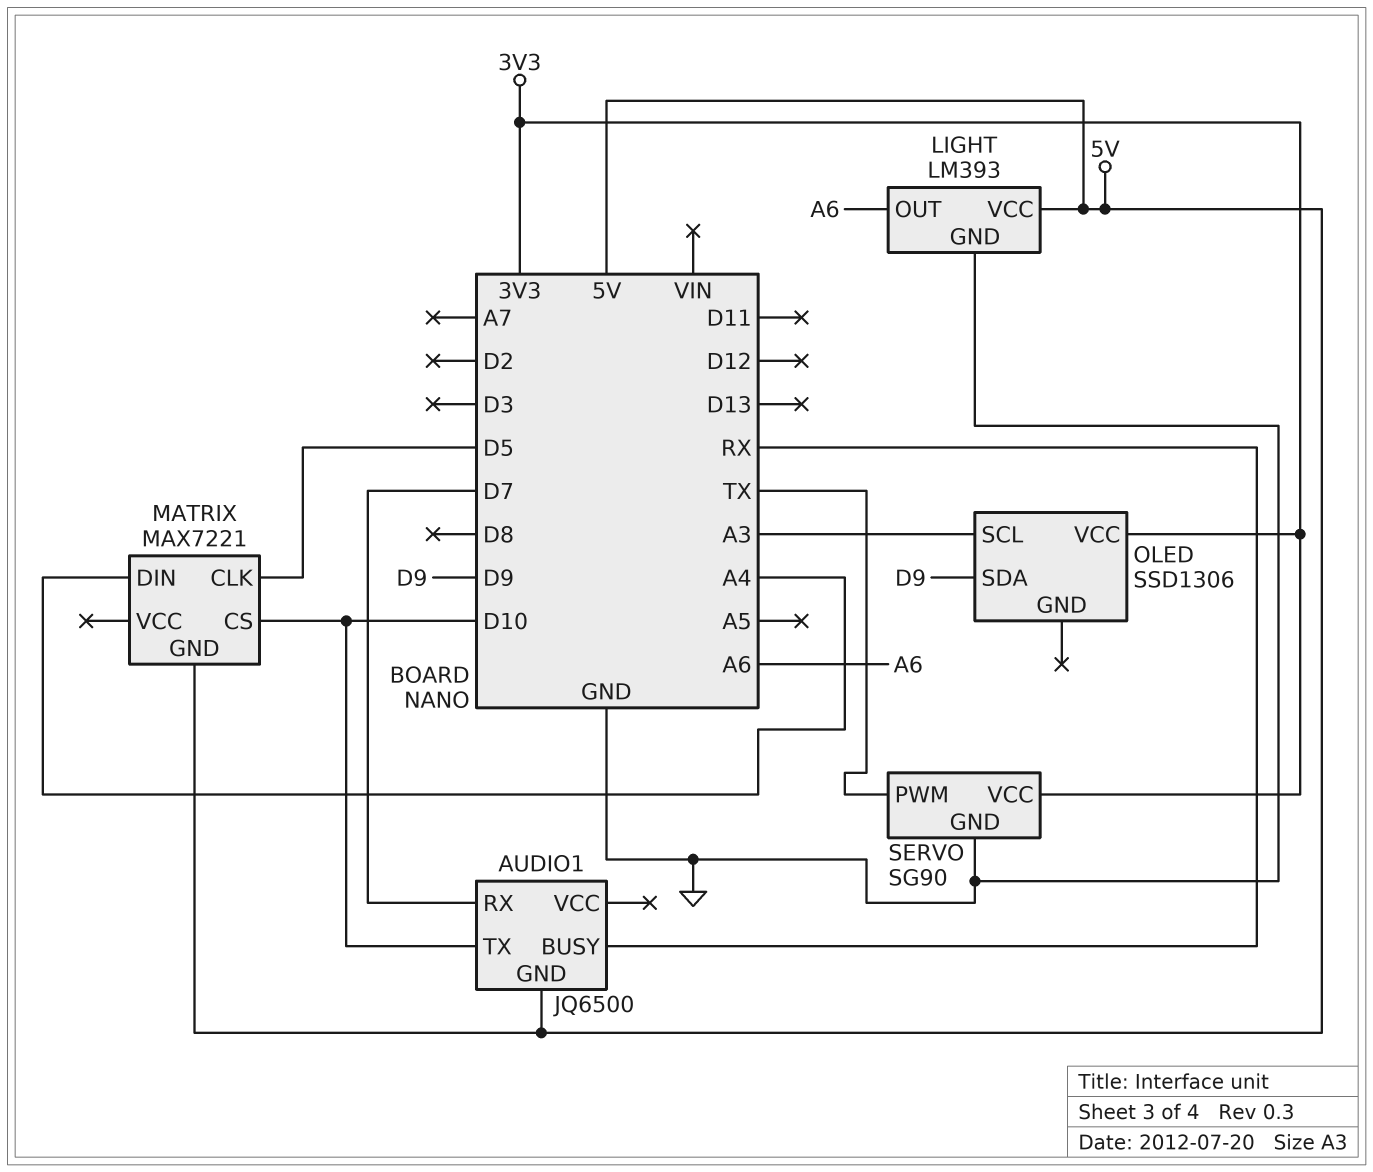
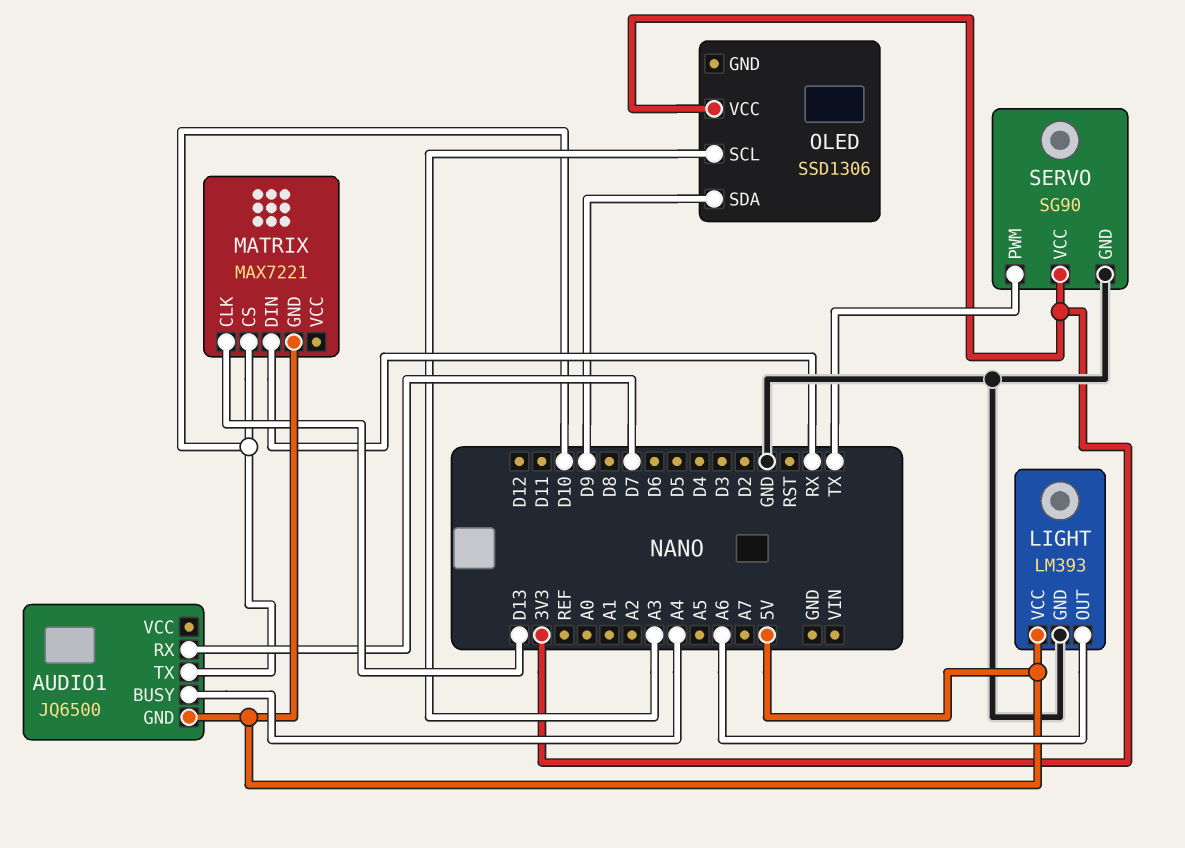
AUDIO1 pin BUSY: RX -> A4
MATRIX pin CLK: D5 -> D13
MATRIX pin DIN: A4 -> RX

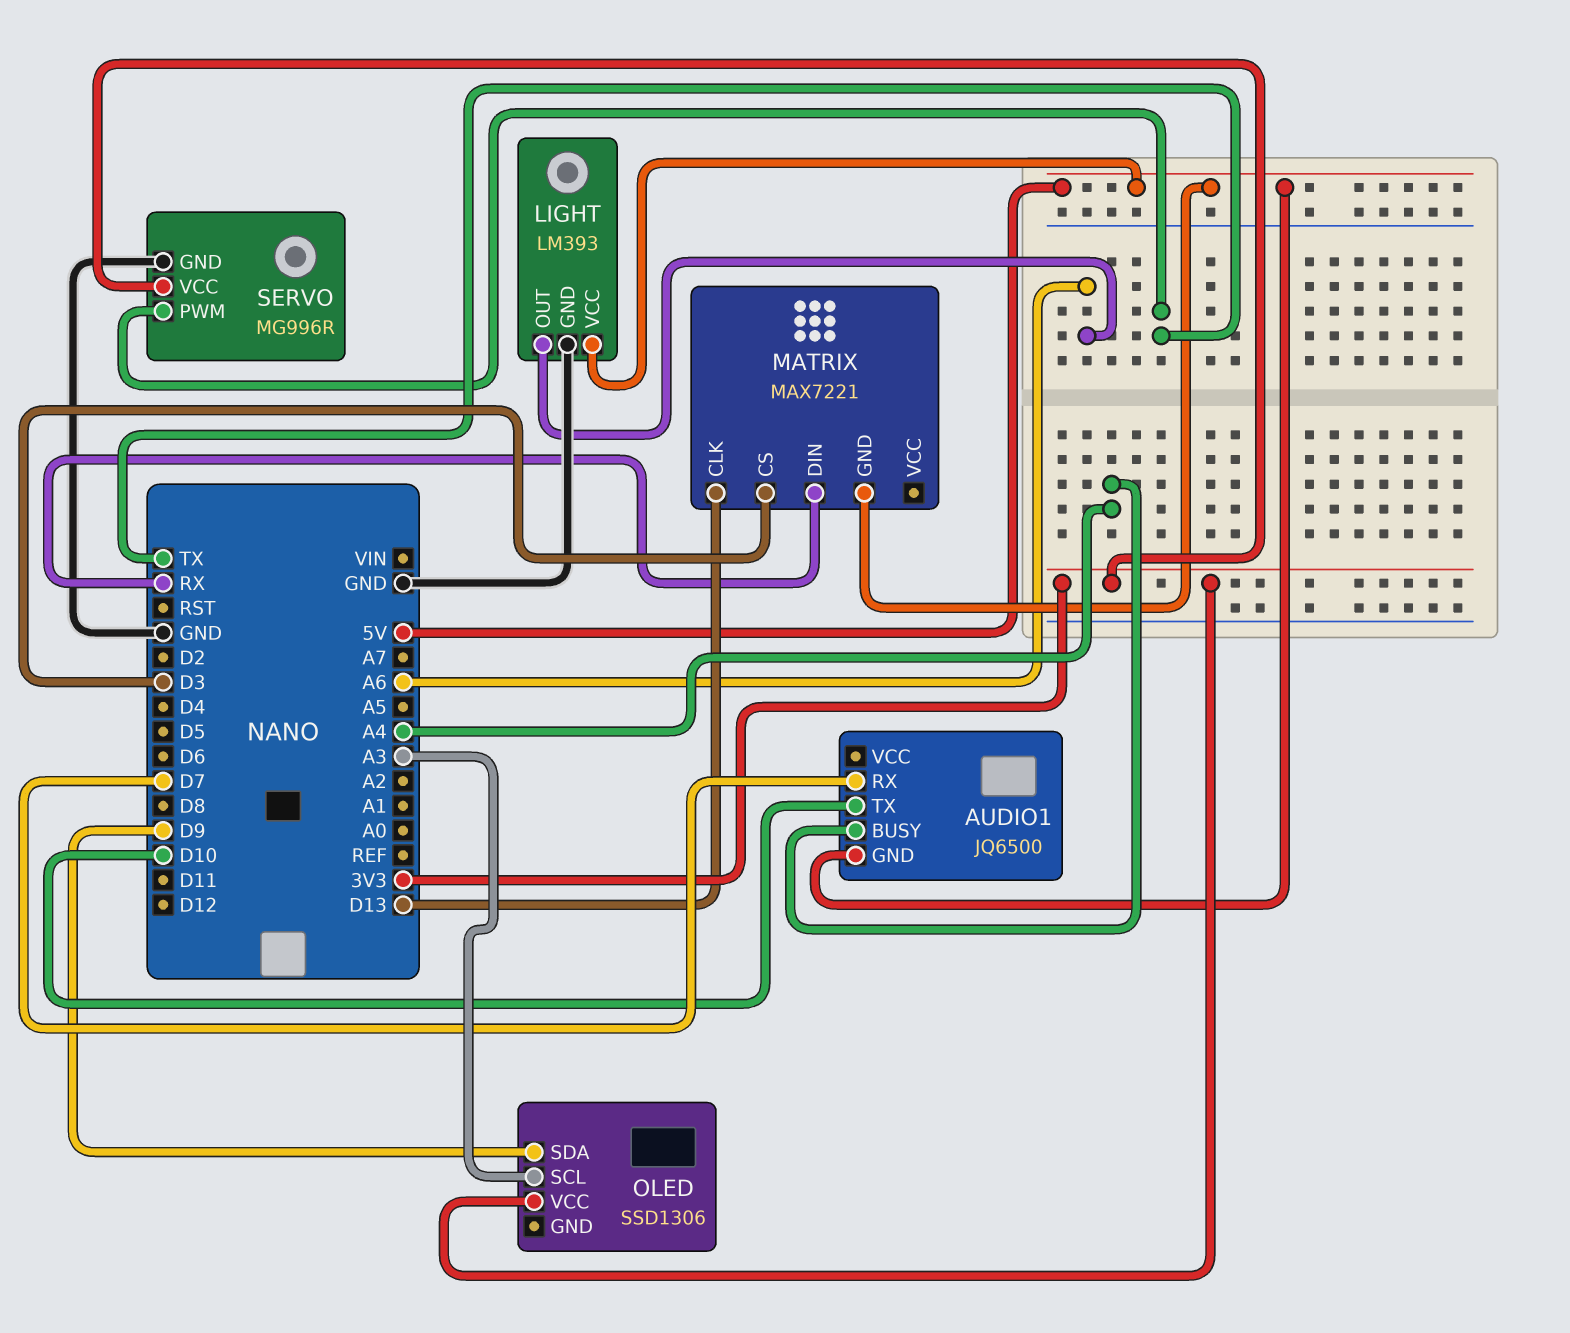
MATRIX pin CS: D10 -> D3
SERVO: SG90 -> MG996R

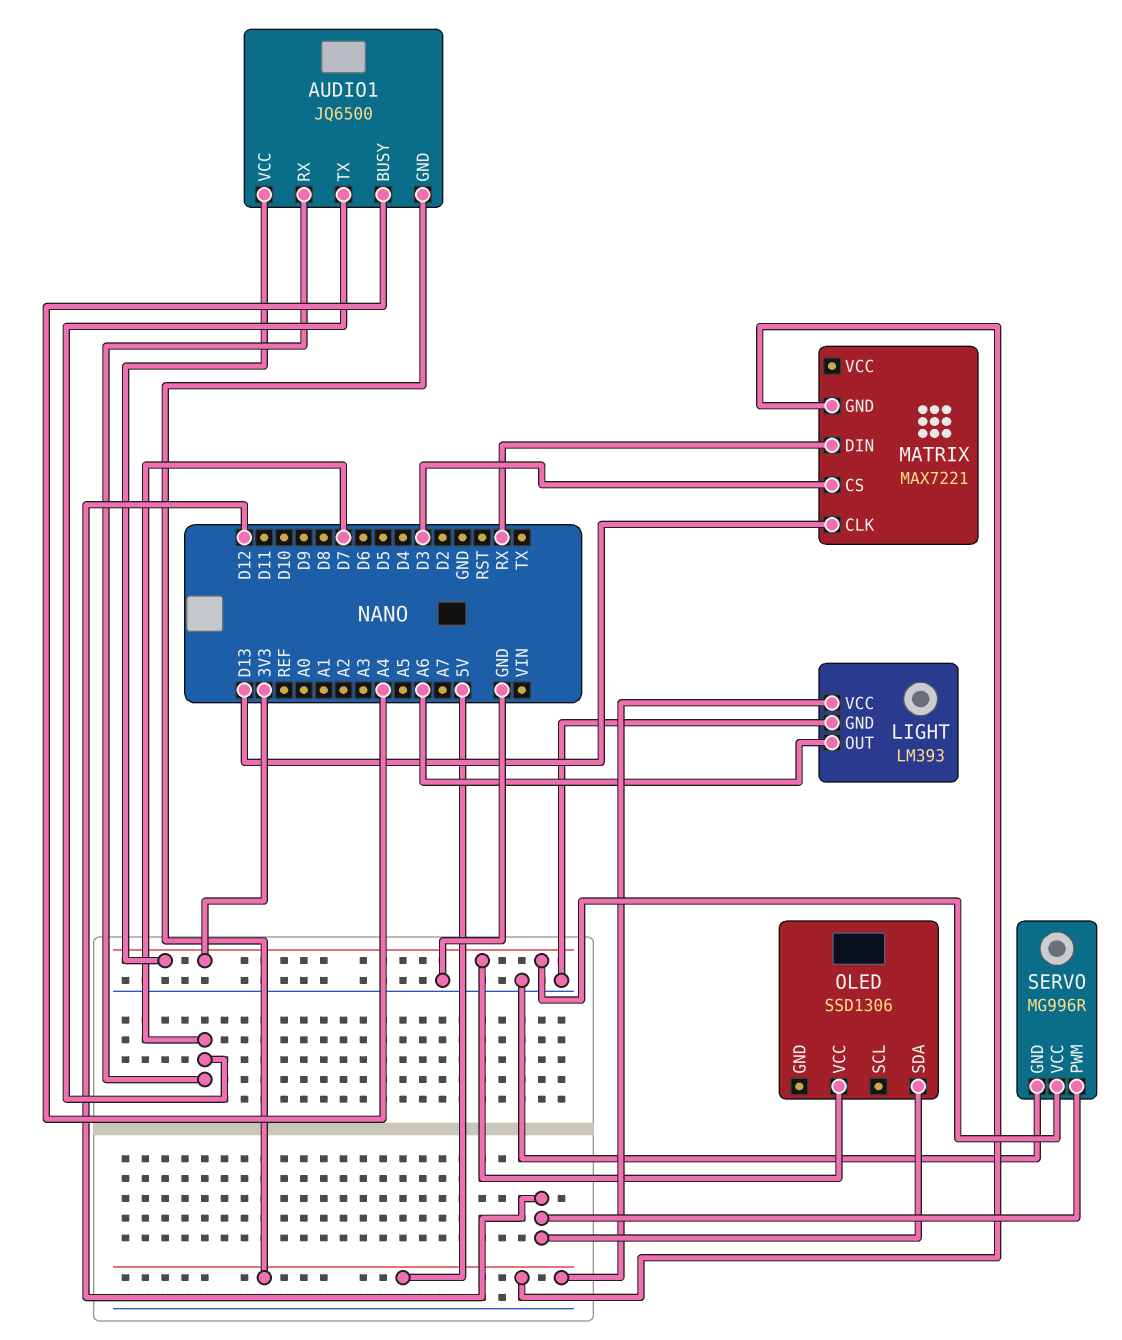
AUDIO1 pin TX: D10 -> D7
AUDIO1 pin VCC: none -> 3V3
OLED pin SCL: A3 -> none
OLED pin SDA: D9 -> D12
SERVO pin PWM: TX -> D12

